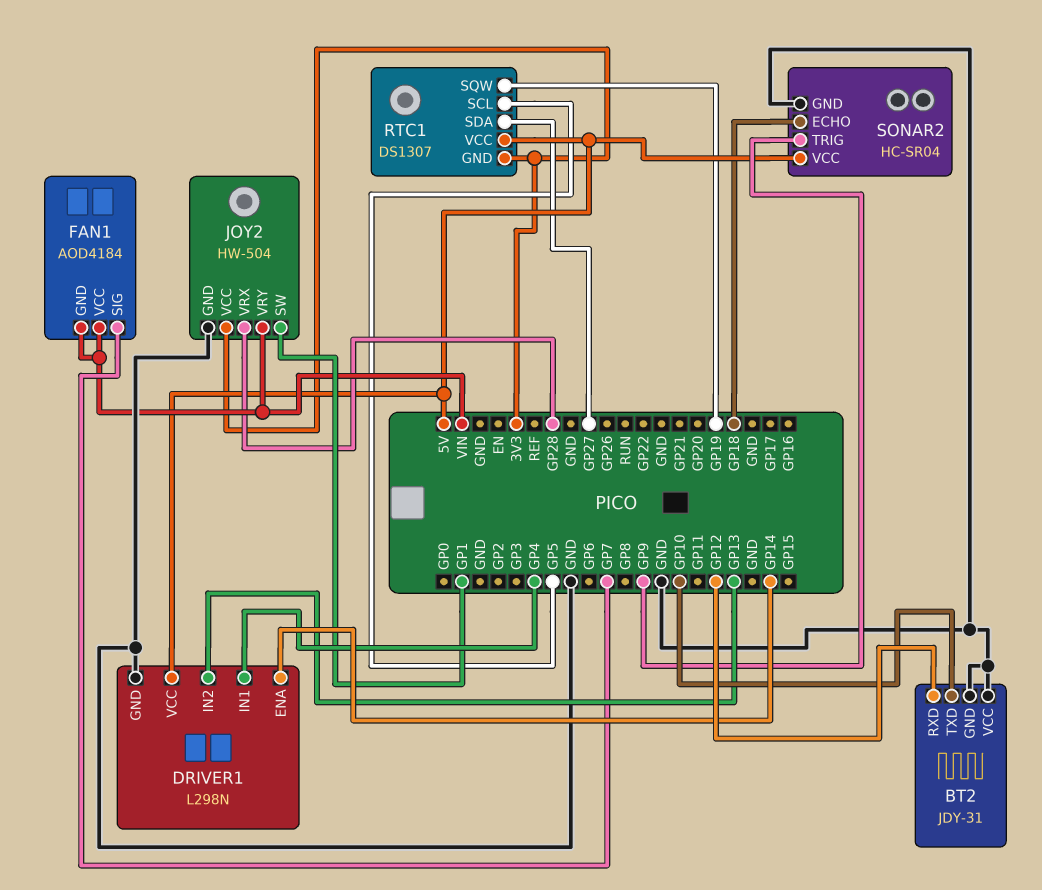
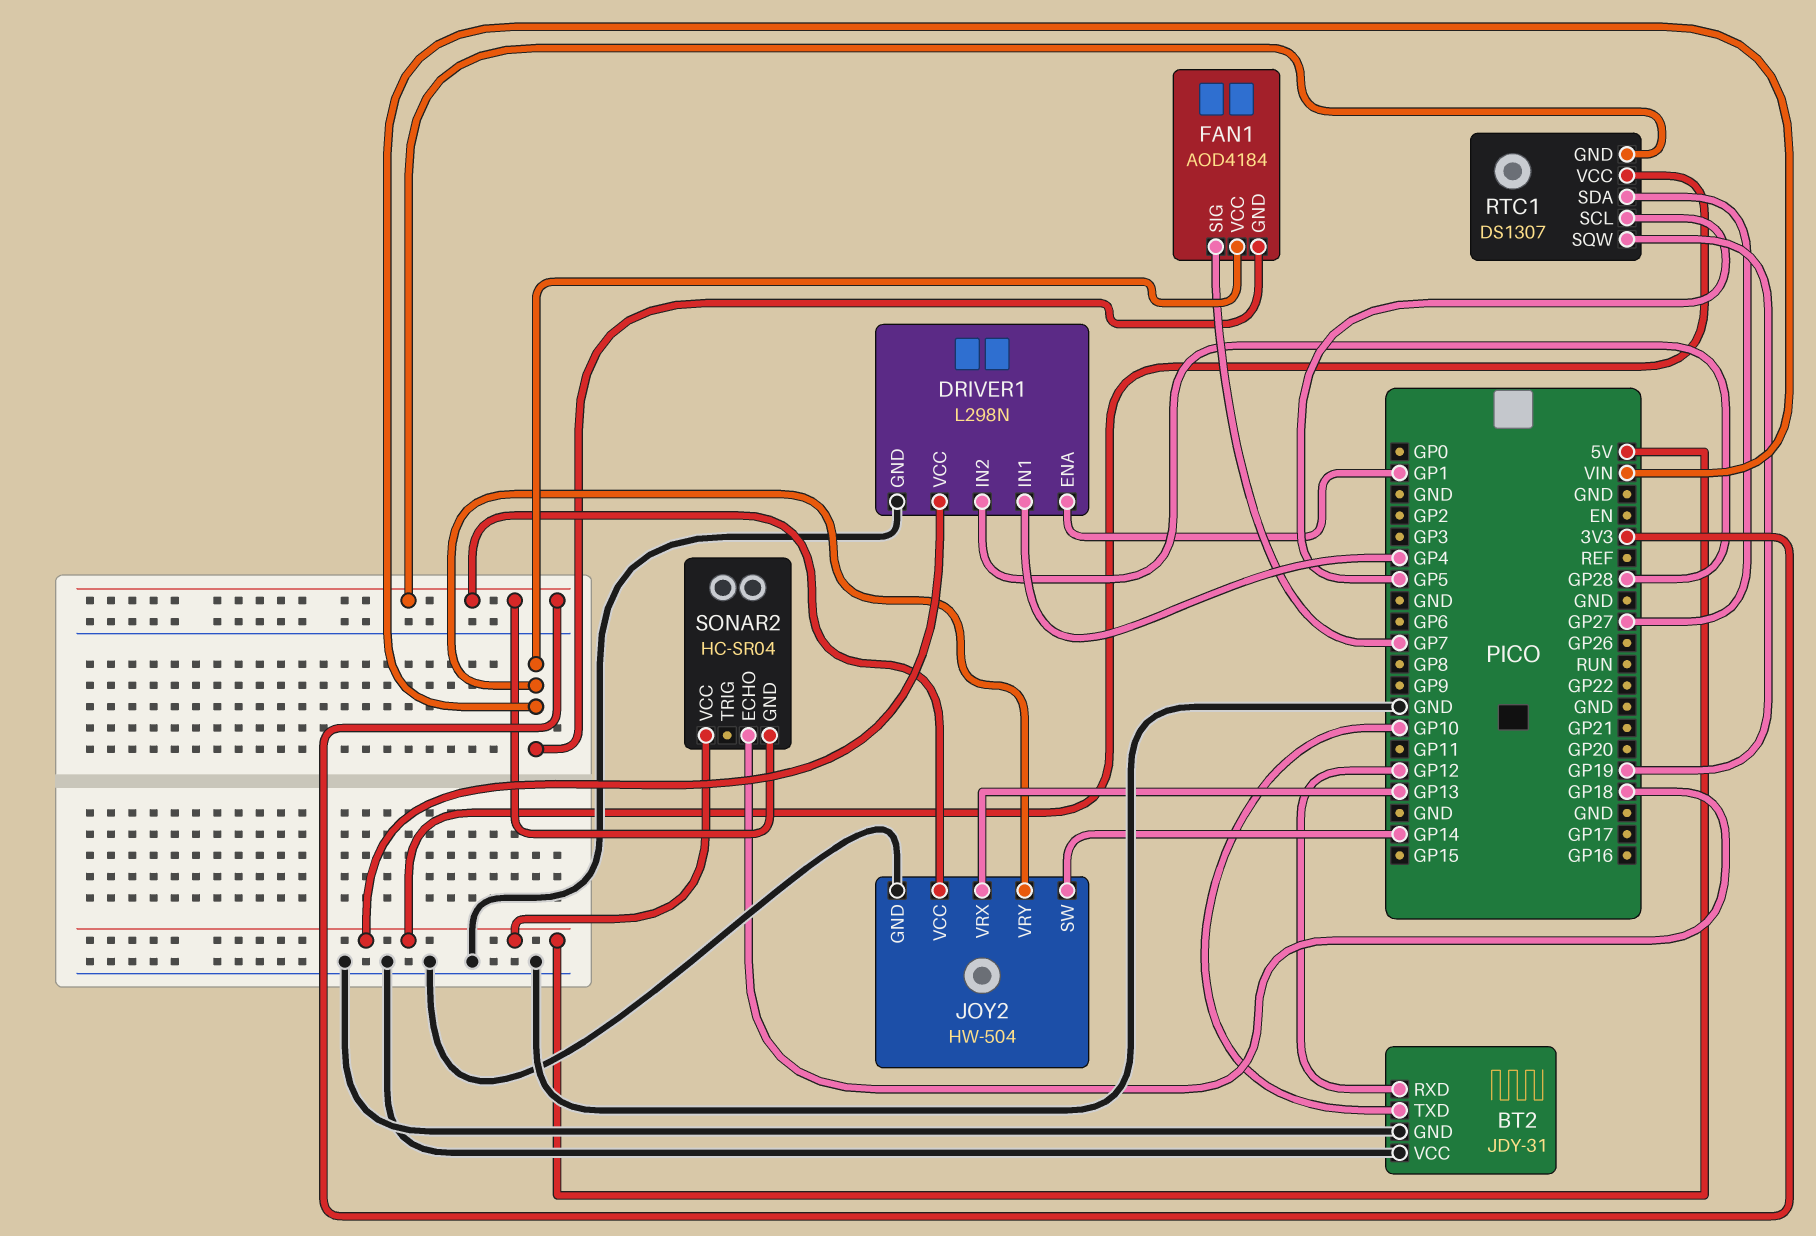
DRIVER1 pin ENA: GP14 -> GP1
DRIVER1 pin IN2: GP13 -> GP28
JOY2 pin SW: GP1 -> GP14
JOY2 pin VRX: GP28 -> GP13
SONAR2 pin GND: GND -> 3V3
SONAR2 pin TRIG: GP9 -> none

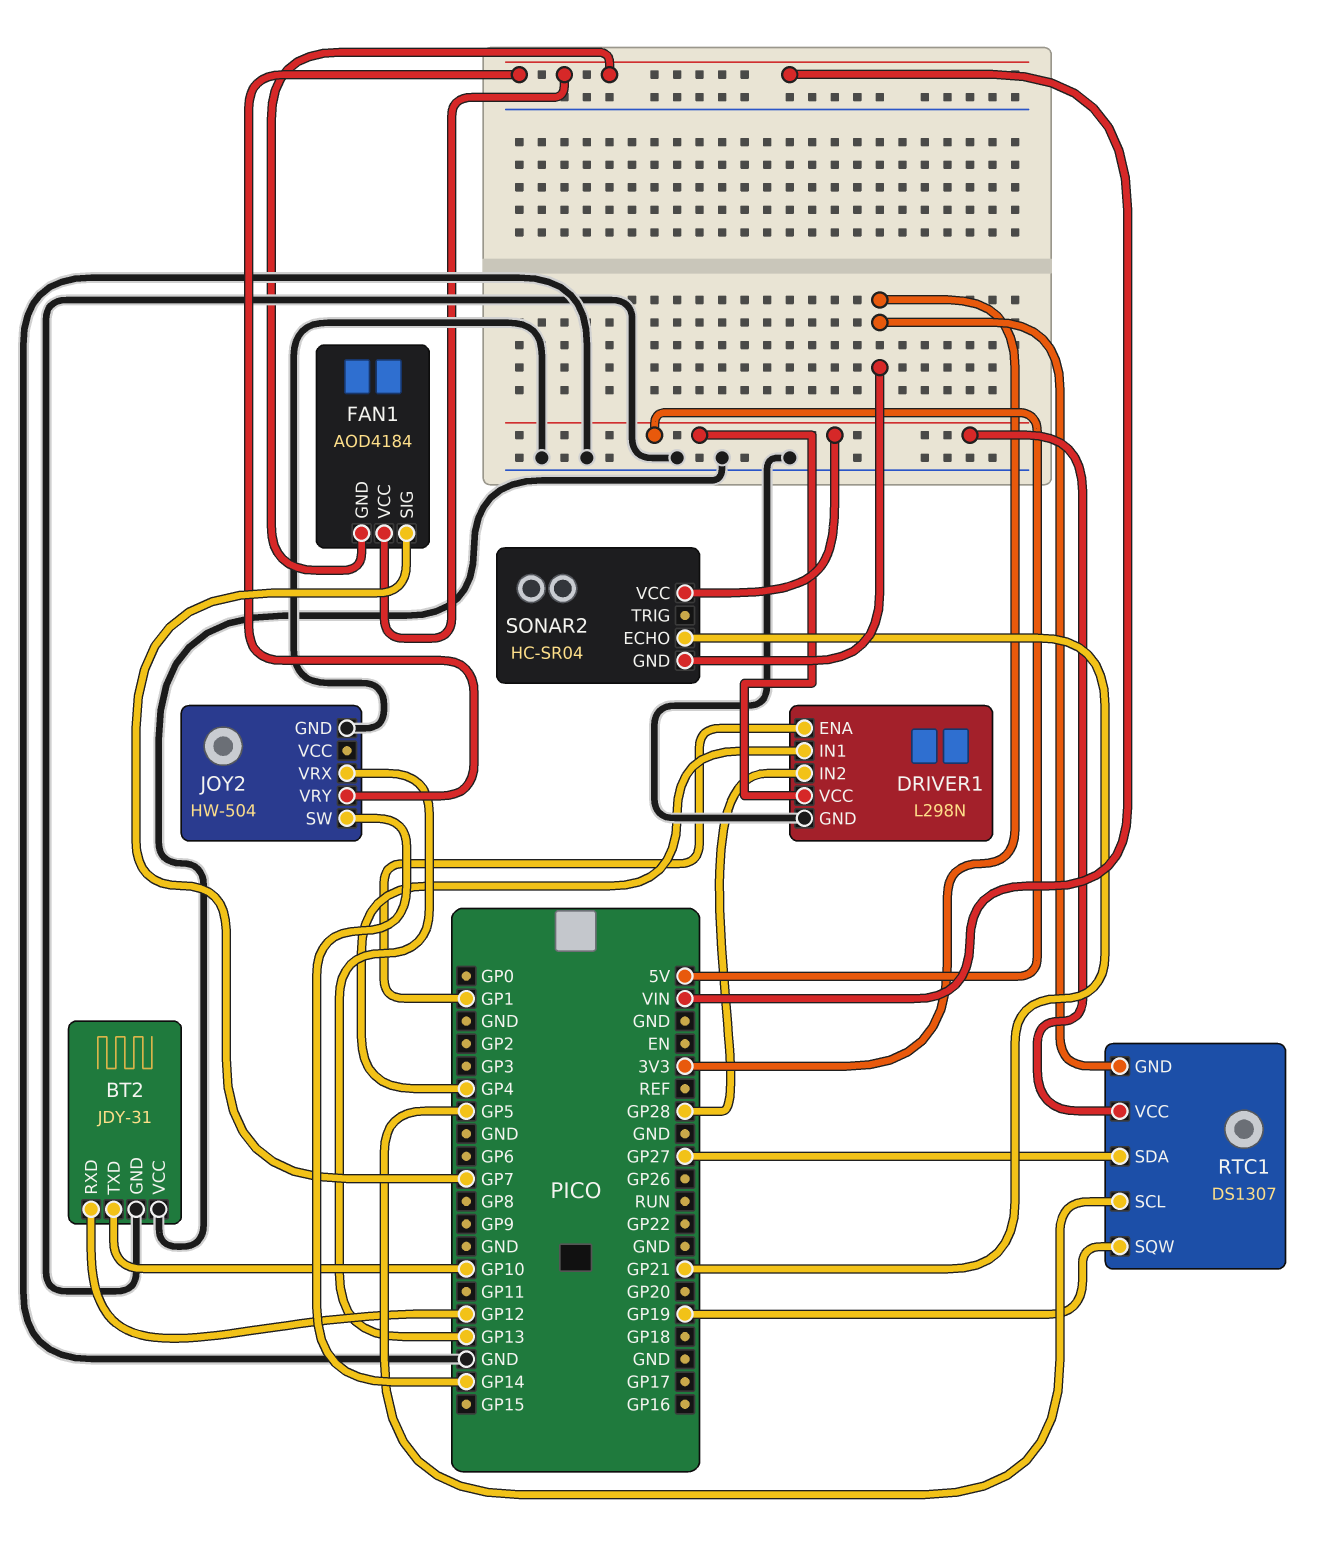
JOY2 pin VCC: 3V3 -> none
SONAR2 pin ECHO: GP18 -> GP21

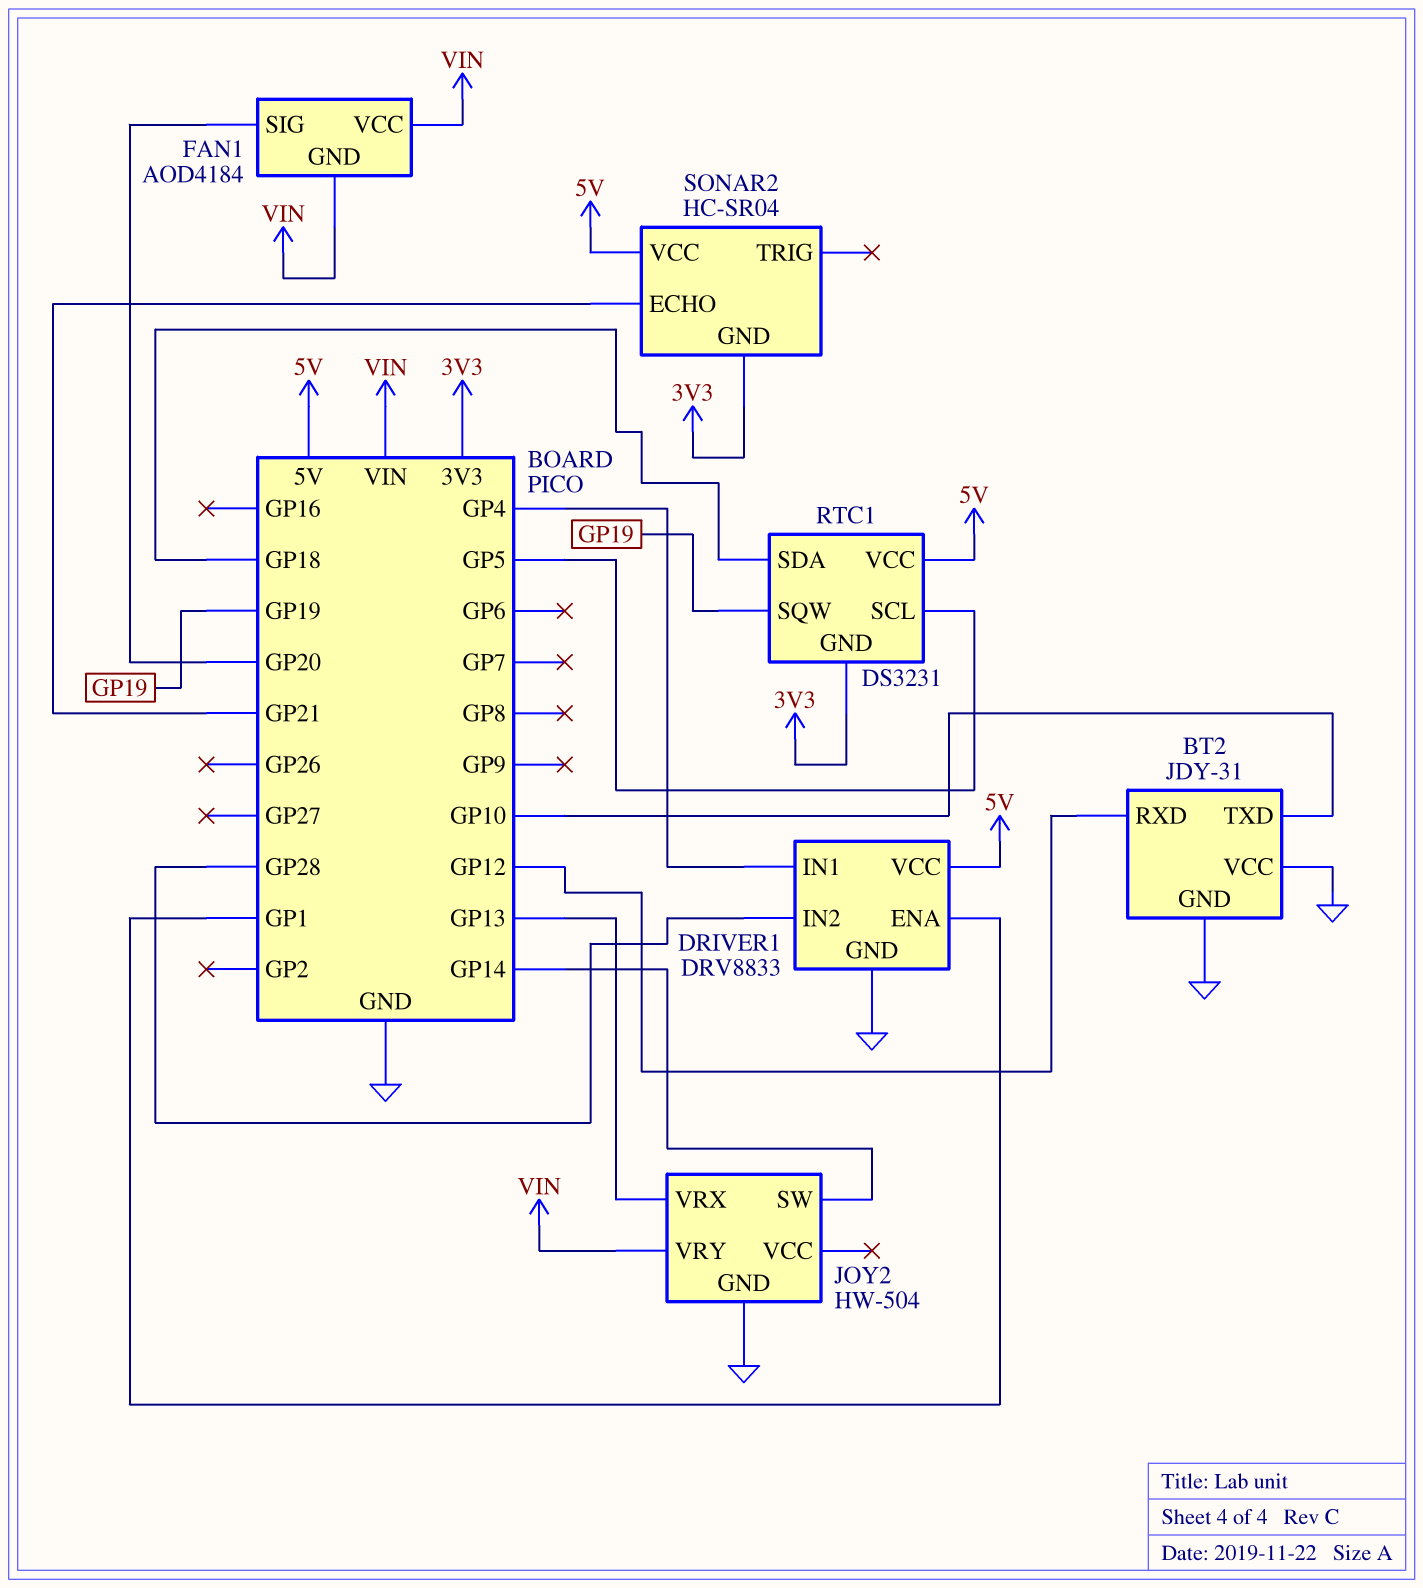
DRIVER1: L298N -> DRV8833
FAN1 pin SIG: GP7 -> GP20
RTC1: DS1307 -> DS3231
RTC1 pin SDA: GP27 -> GP18

